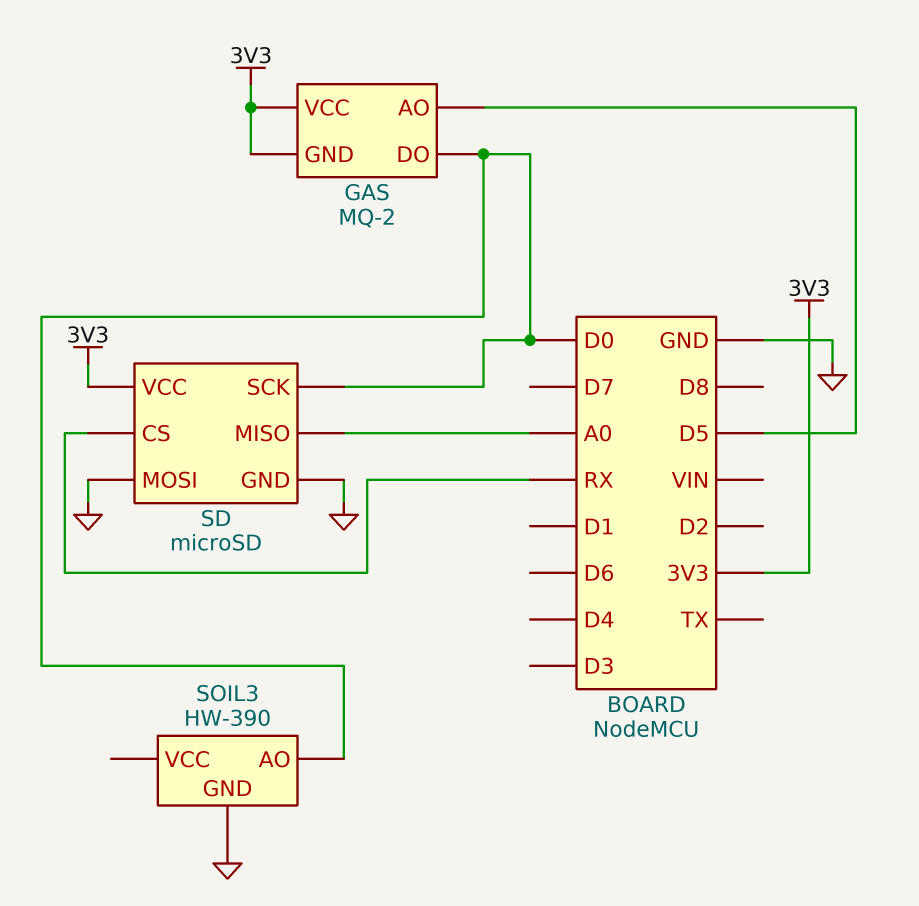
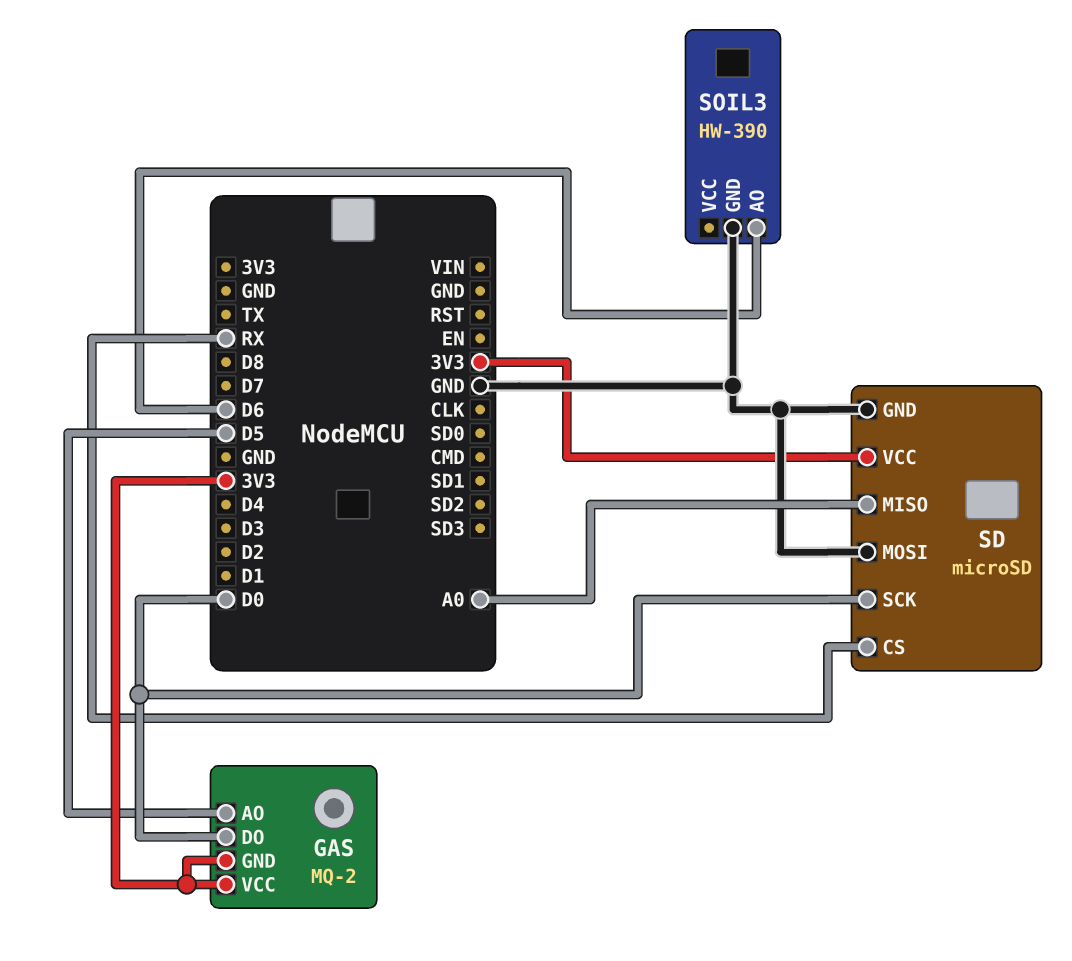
SOIL3 pin AO: D0 -> D6

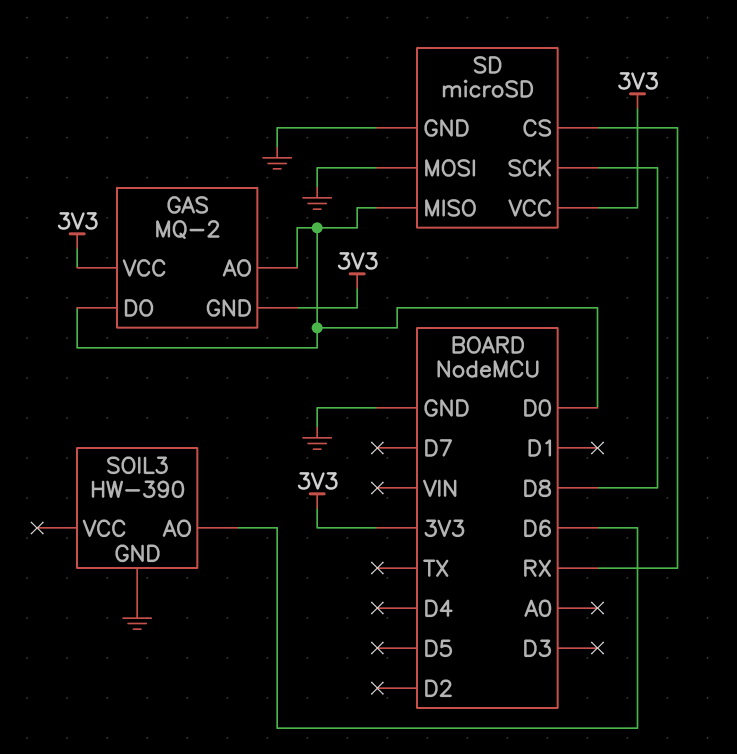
GAS pin AO: D5 -> D0
SD pin MISO: A0 -> D0
SD pin SCK: D0 -> D8

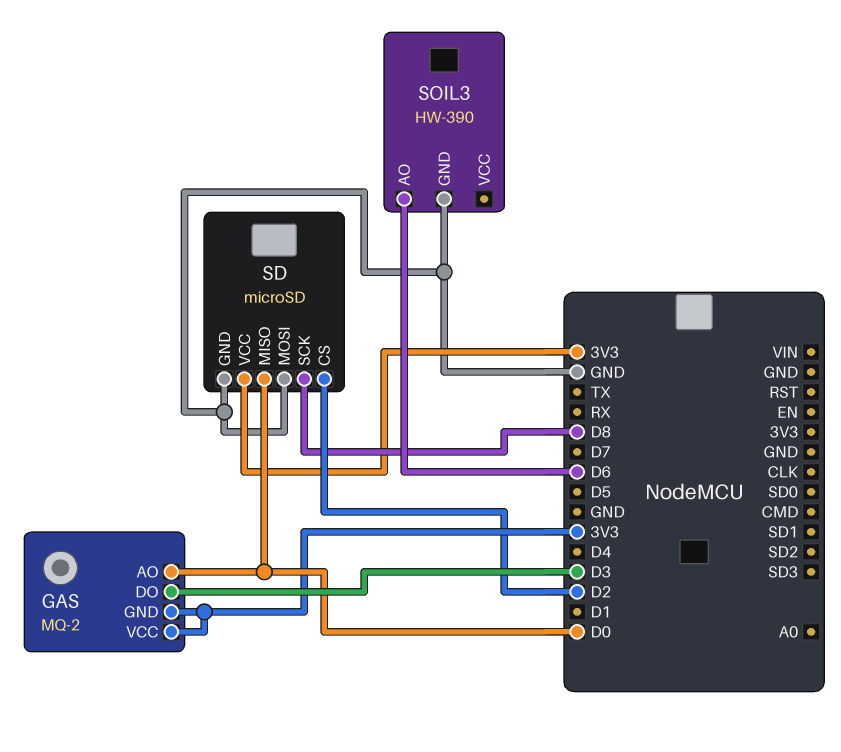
GAS pin DO: D0 -> D3
SD pin CS: RX -> D2

